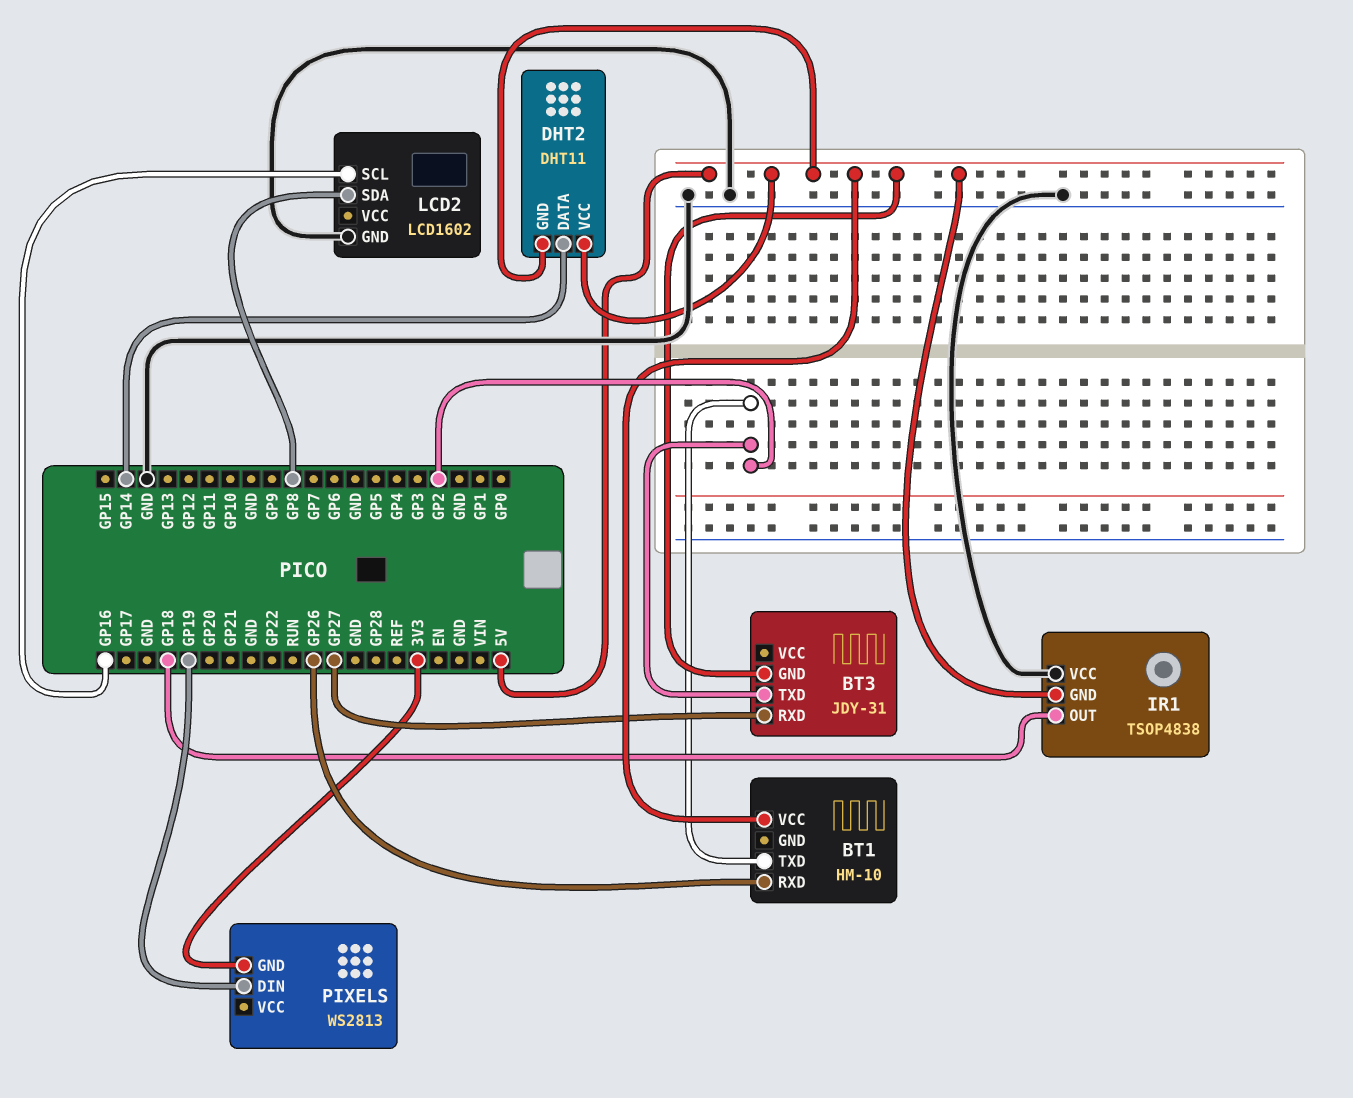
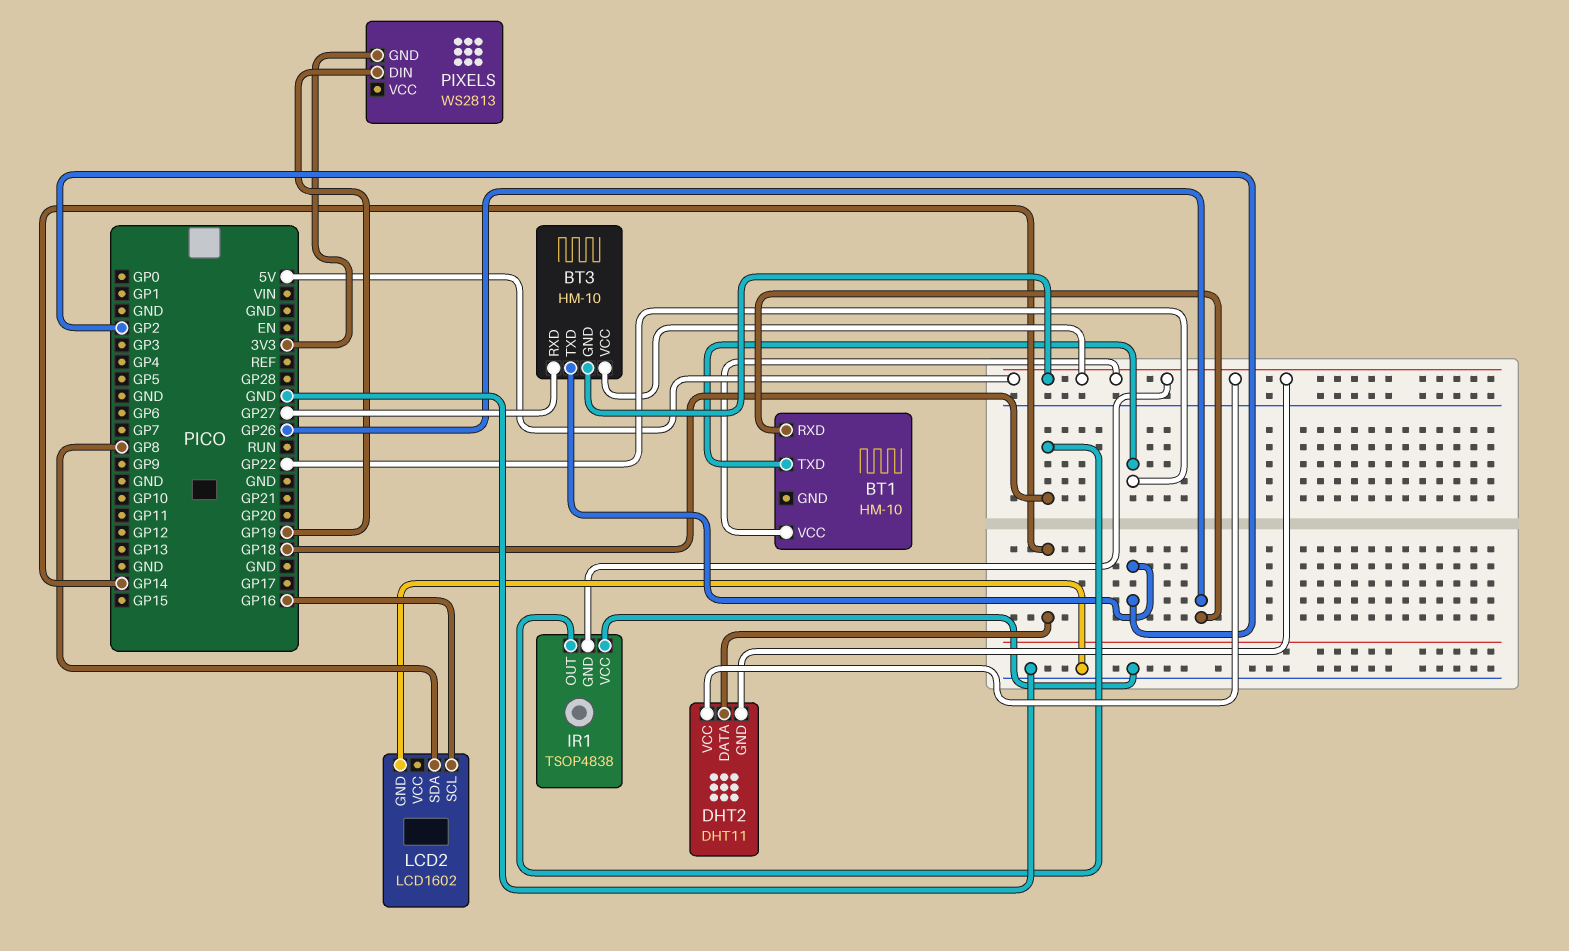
BT1 pin TXD: GP2 -> GP22
BT3: JDY-31 -> HM-10
BT3 pin VCC: none -> 5V

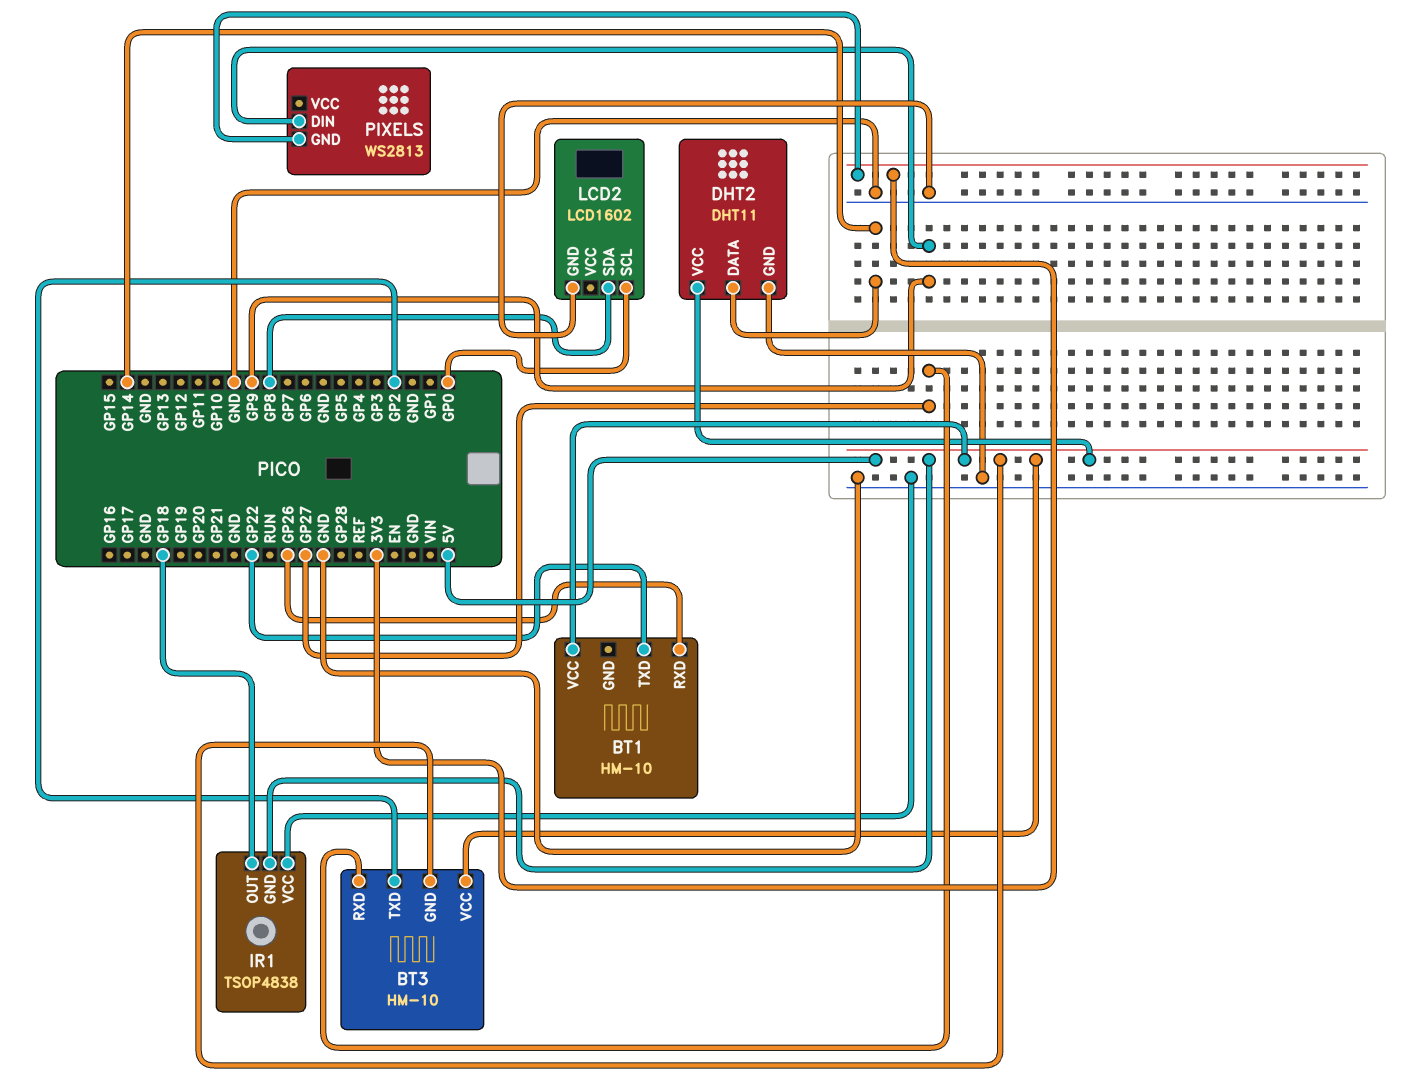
DHT2 pin GND: 5V -> GND
LCD2 pin SCL: GP16 -> GP0
PIXELS pin DIN: GP19 -> GP9

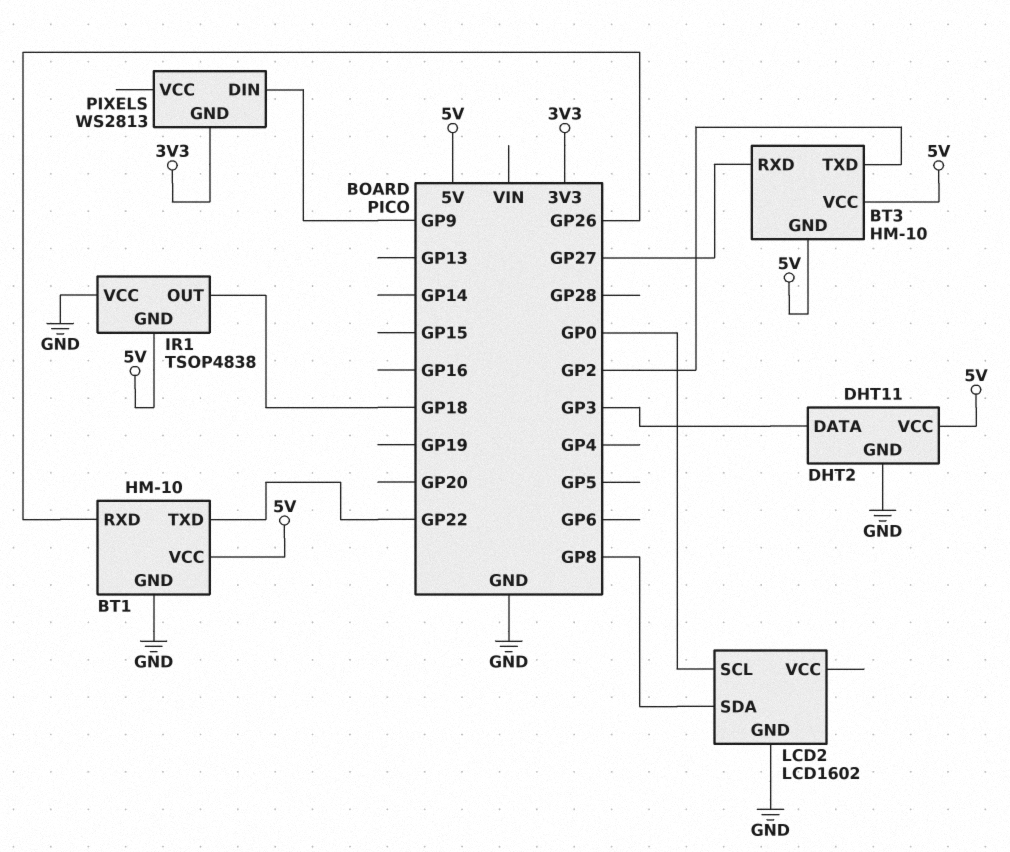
BT1 pin GND: none -> GND
DHT2 pin DATA: GP14 -> GP3

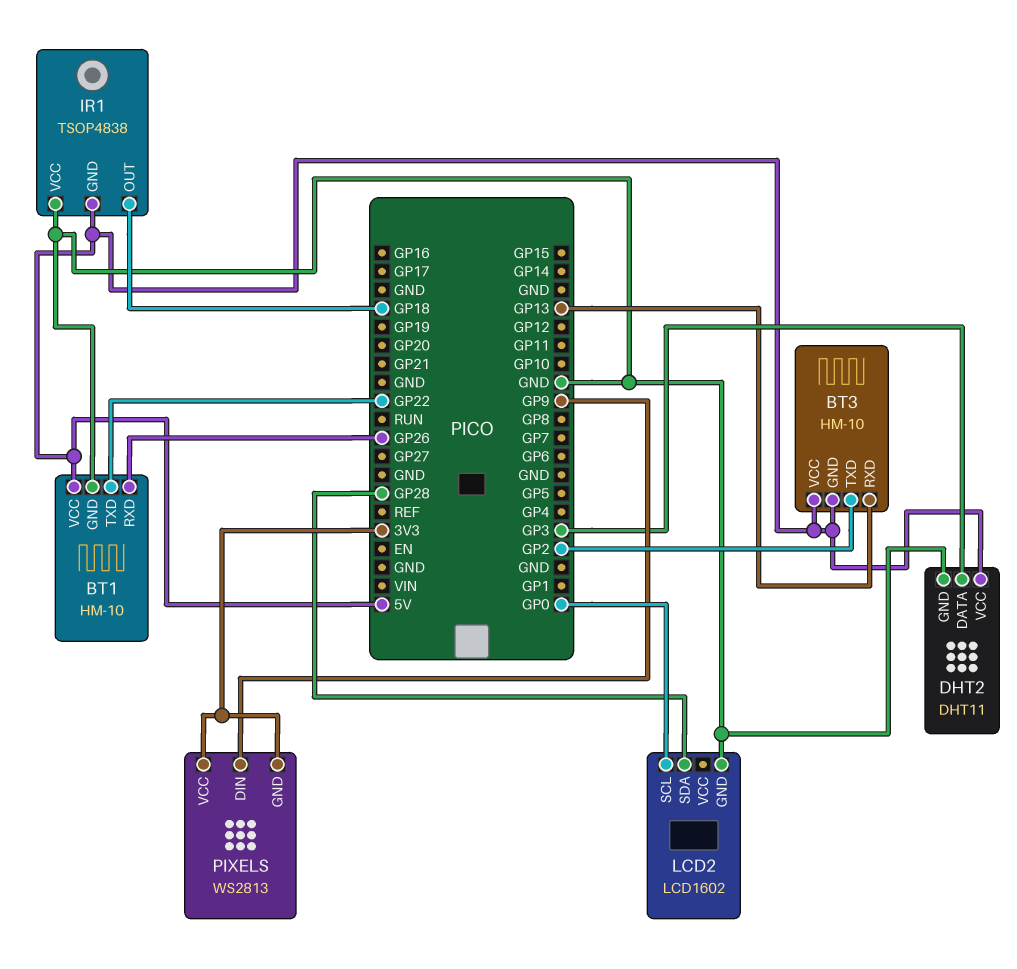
BT3 pin RXD: GP27 -> GP13
LCD2 pin SDA: GP8 -> GP28
PIXELS pin VCC: none -> 3V3

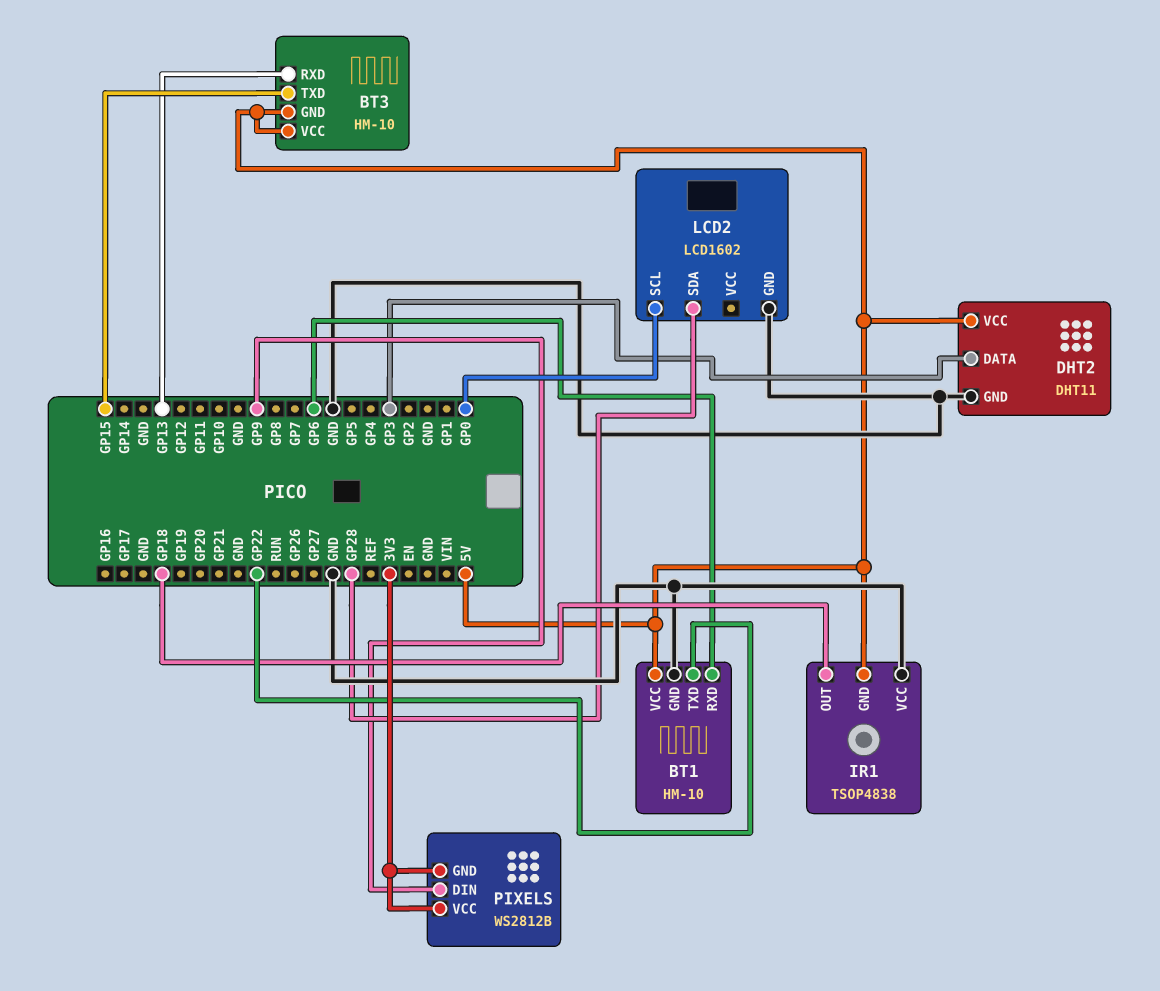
BT1 pin RXD: GP26 -> GP6
BT3 pin TXD: GP2 -> GP15
PIXELS: WS2813 -> WS2812B

